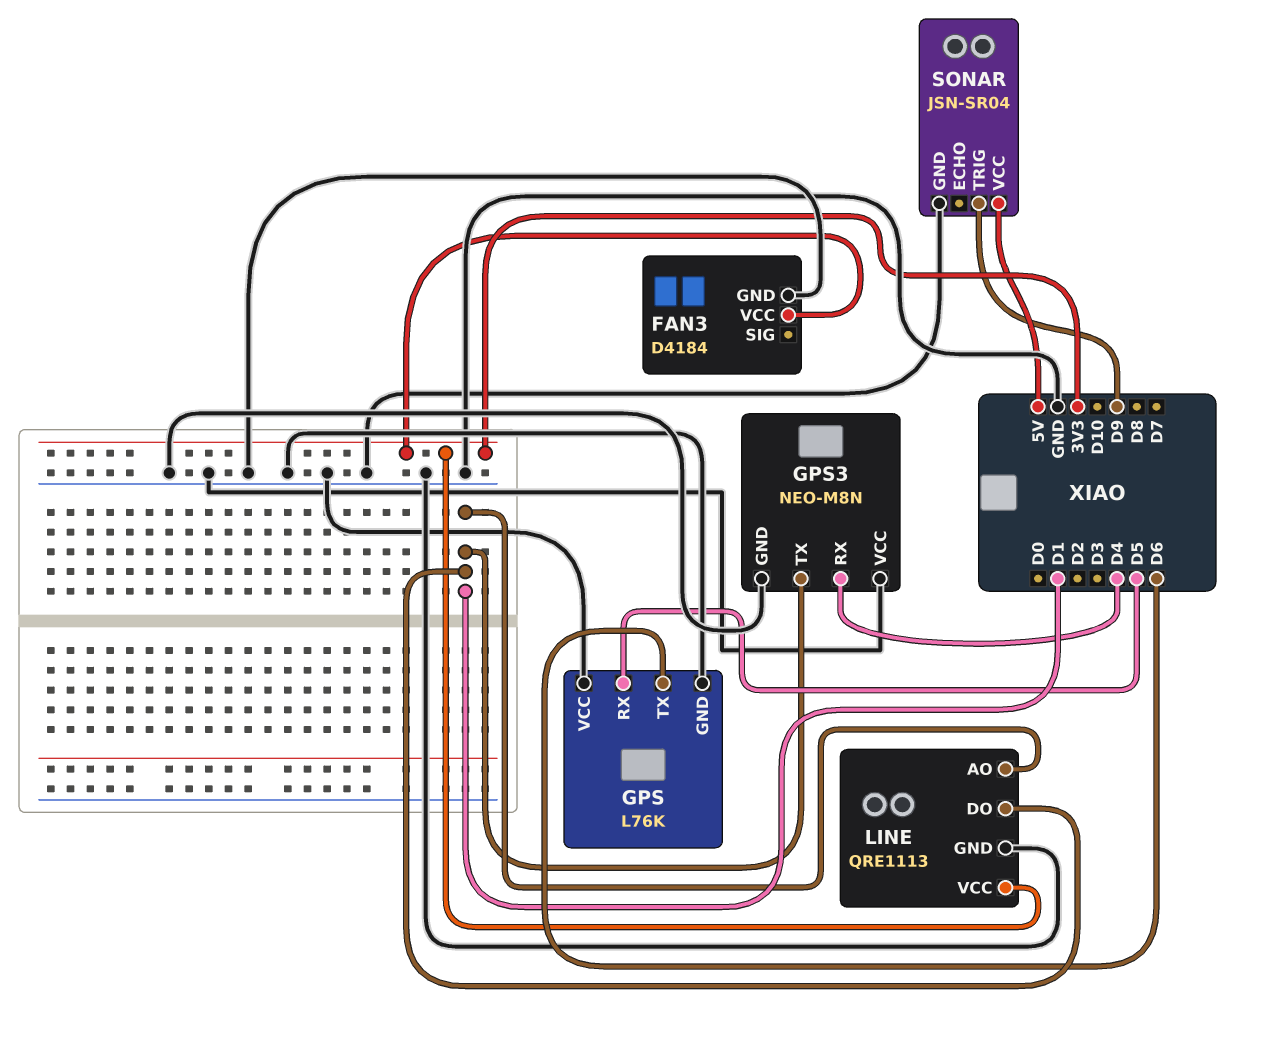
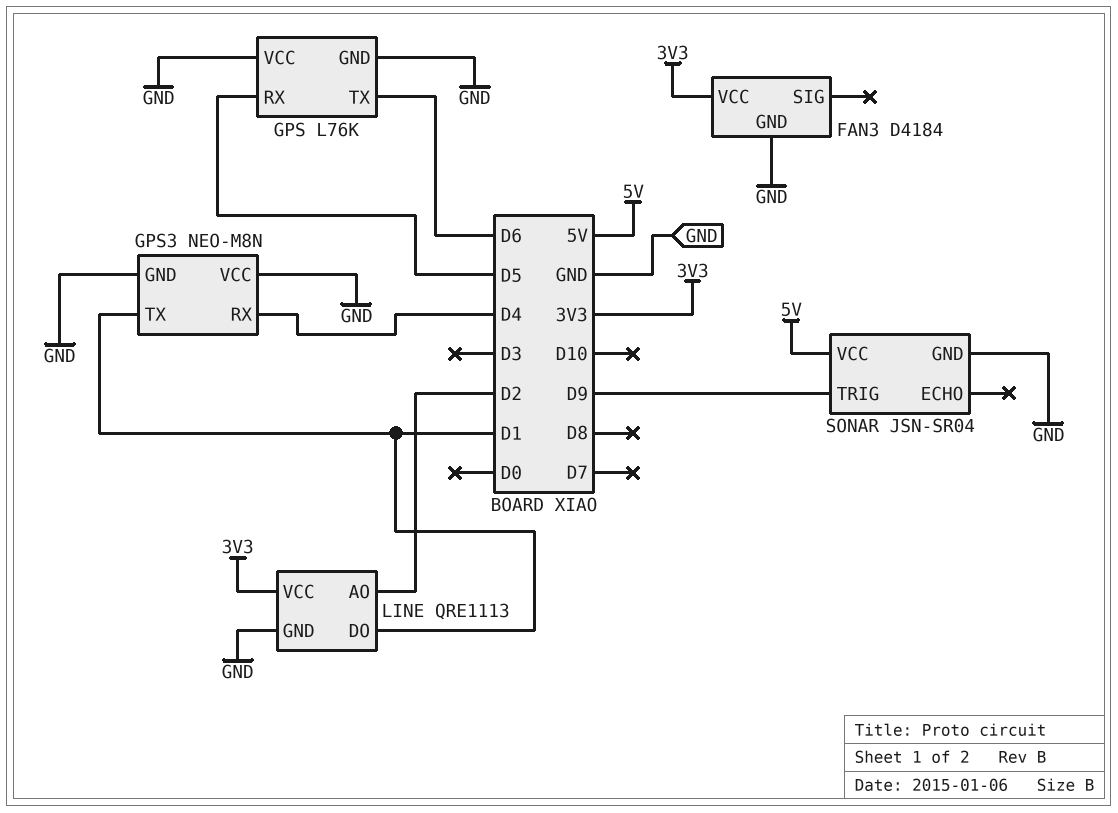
LINE pin AO: D1 -> D2

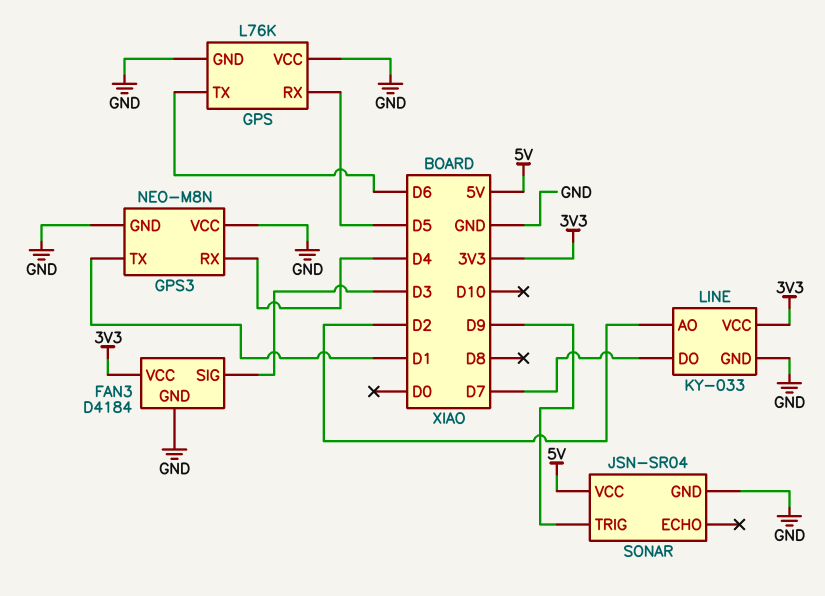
FAN3 pin SIG: none -> D3
LINE: QRE1113 -> KY-033
LINE pin DO: D1 -> D7

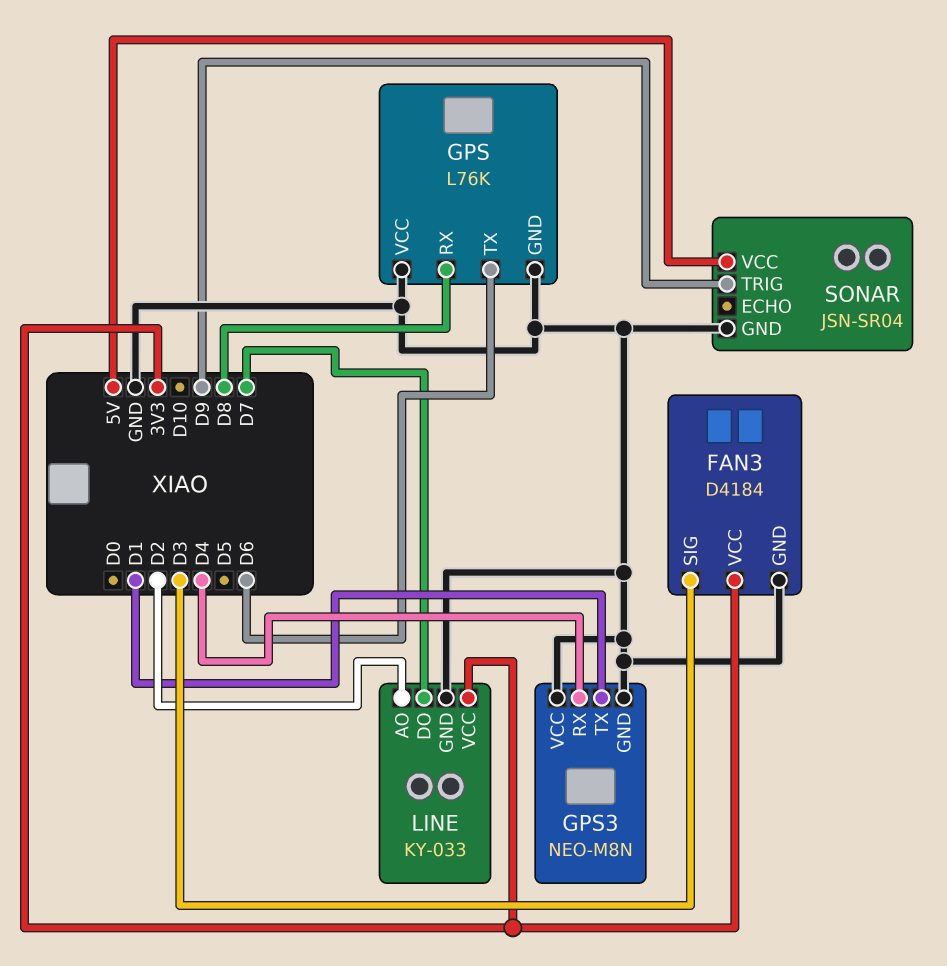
GPS pin RX: D5 -> D8

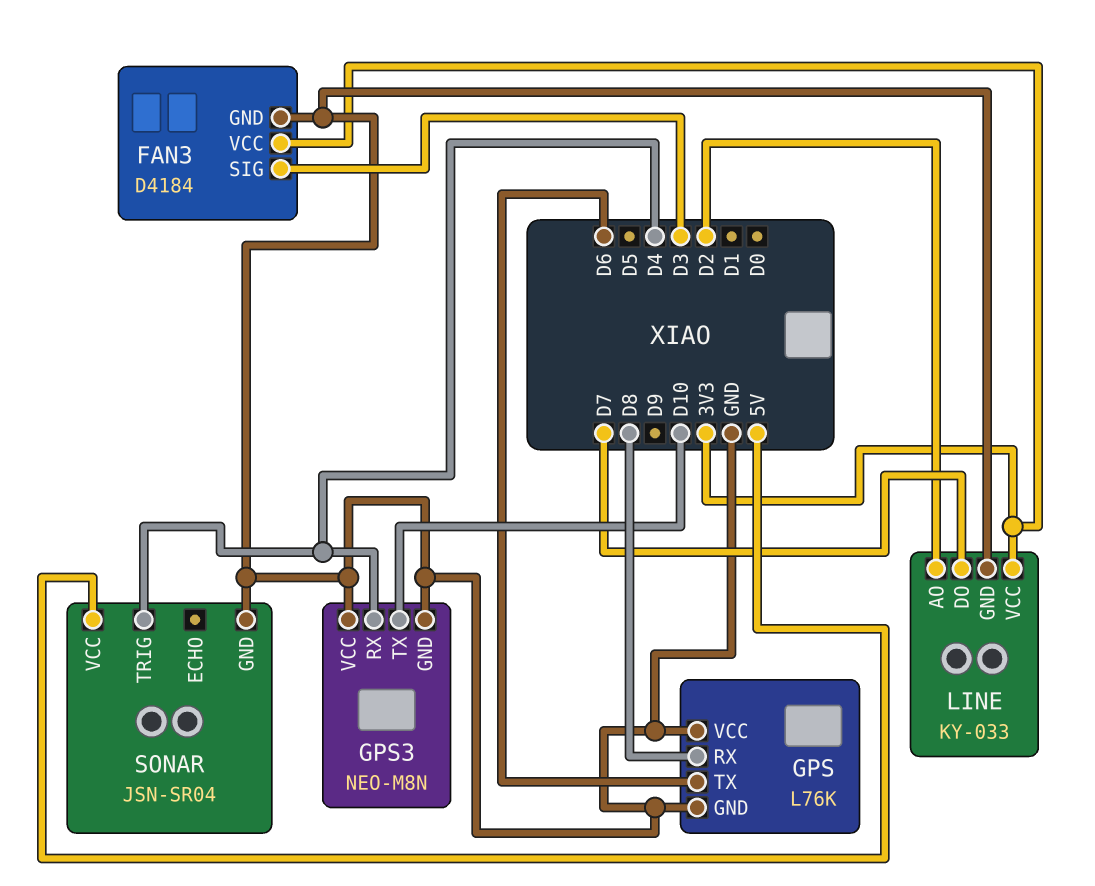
GPS3 pin TX: D1 -> D10
SONAR pin TRIG: D9 -> D4

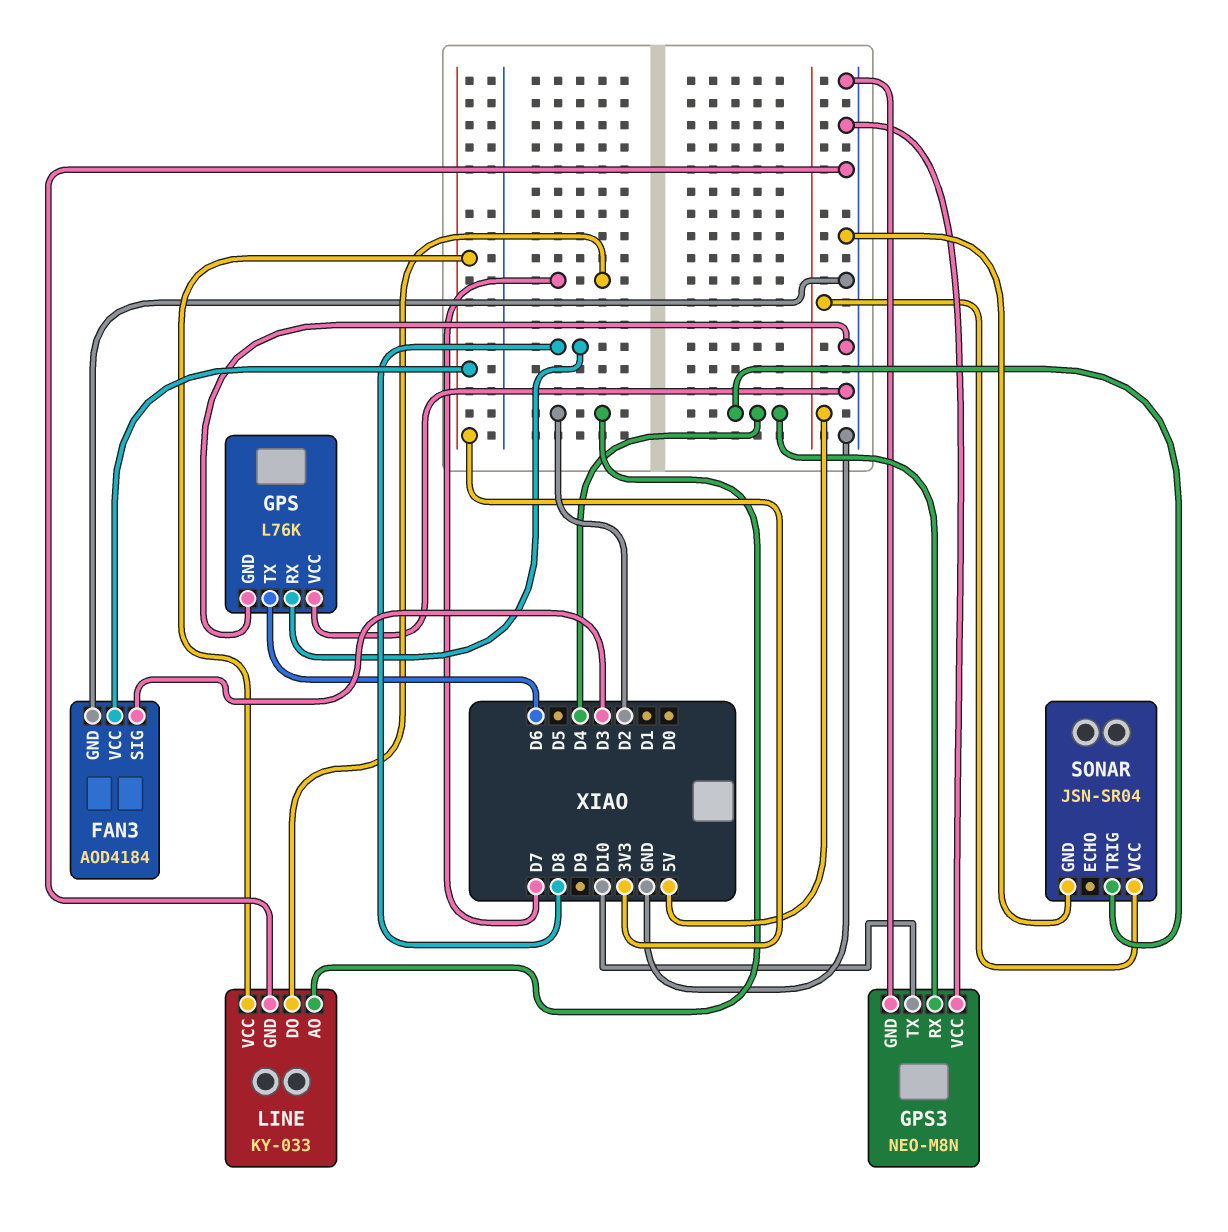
FAN3: D4184 -> AOD4184

